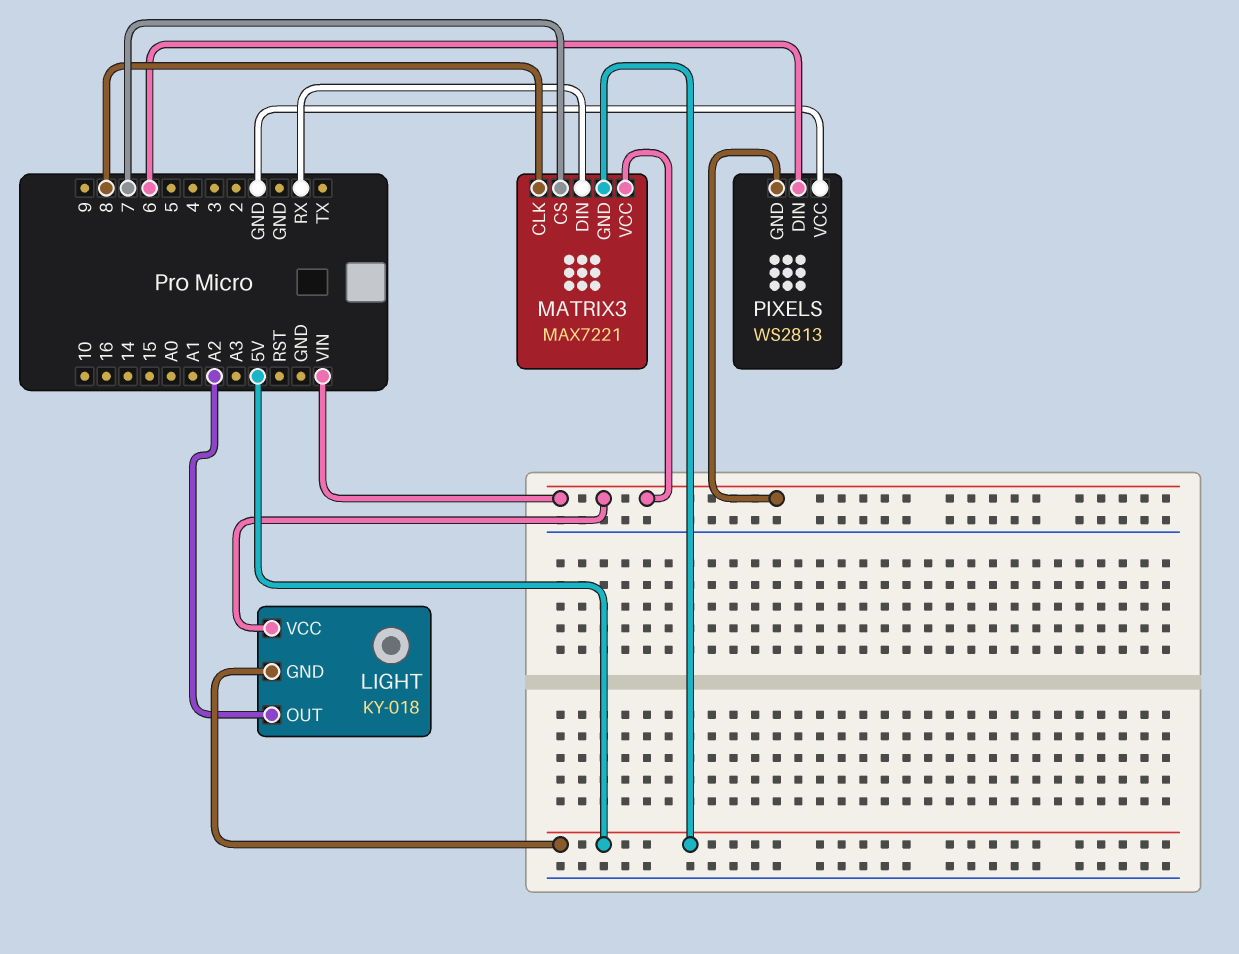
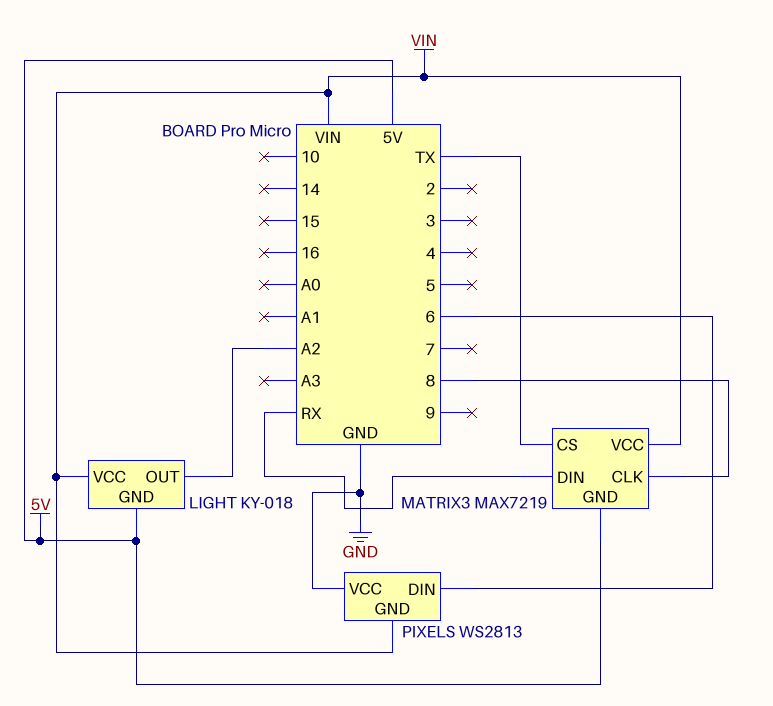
MATRIX3: MAX7221 -> MAX7219
MATRIX3 pin CS: 7 -> TX

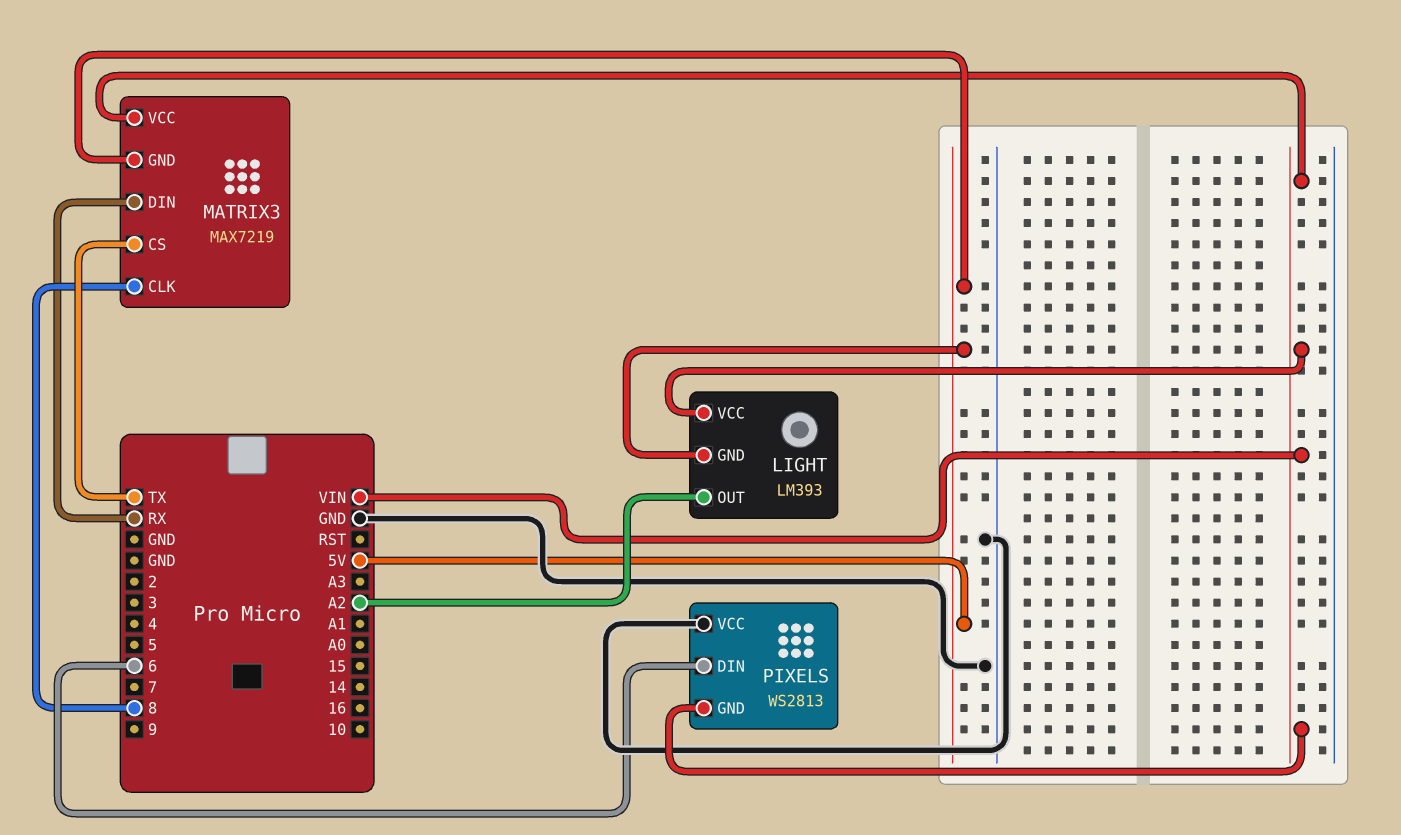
LIGHT: KY-018 -> LM393

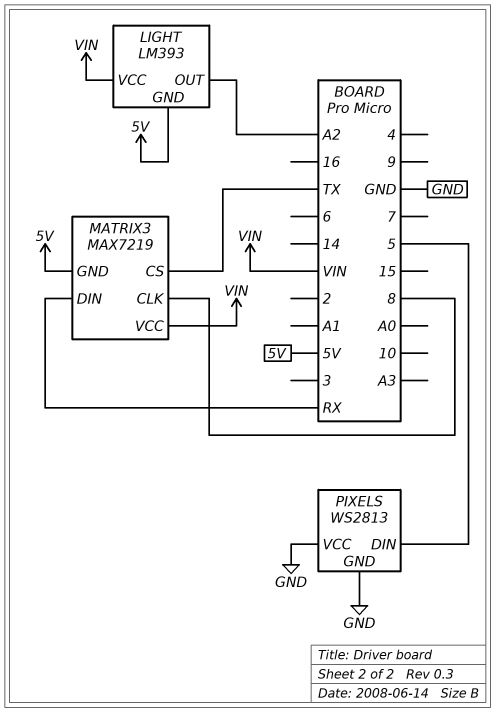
PIXELS pin DIN: 6 -> 5
PIXELS pin GND: VIN -> GND

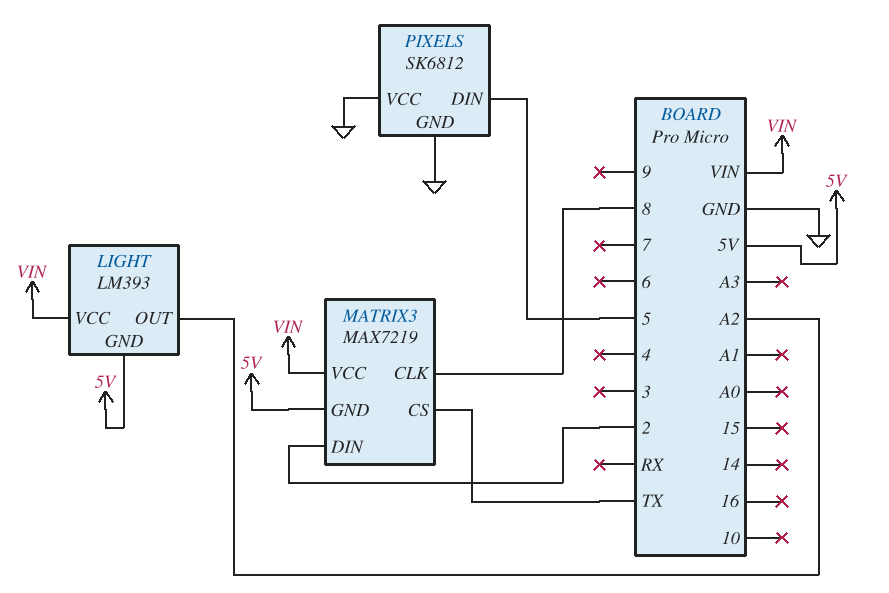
MATRIX3 pin DIN: RX -> 2
PIXELS: WS2813 -> SK6812

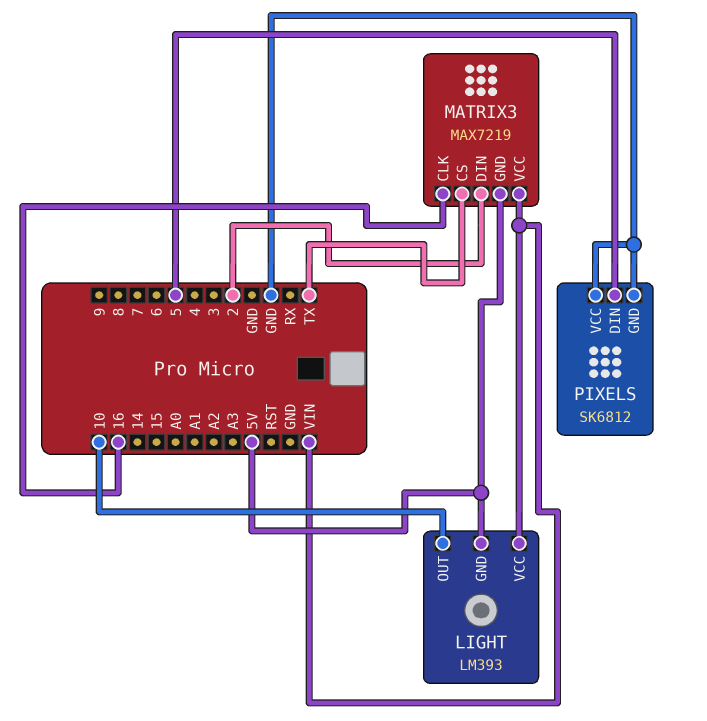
LIGHT pin OUT: A2 -> 10
MATRIX3 pin CLK: 8 -> 16

